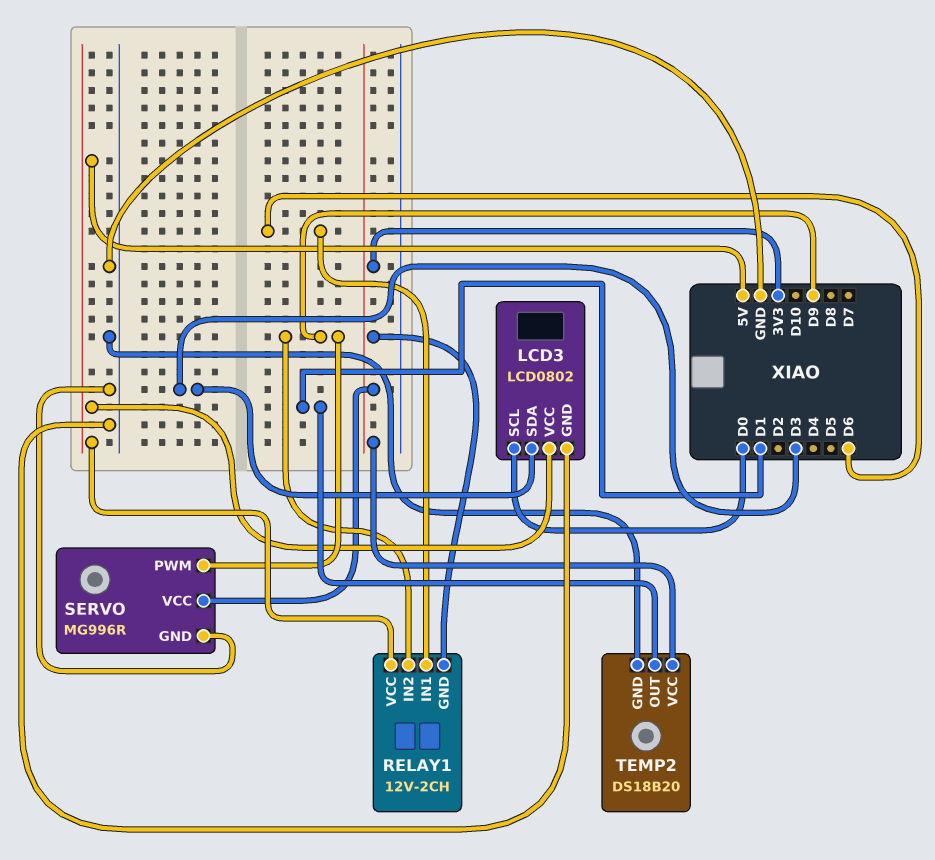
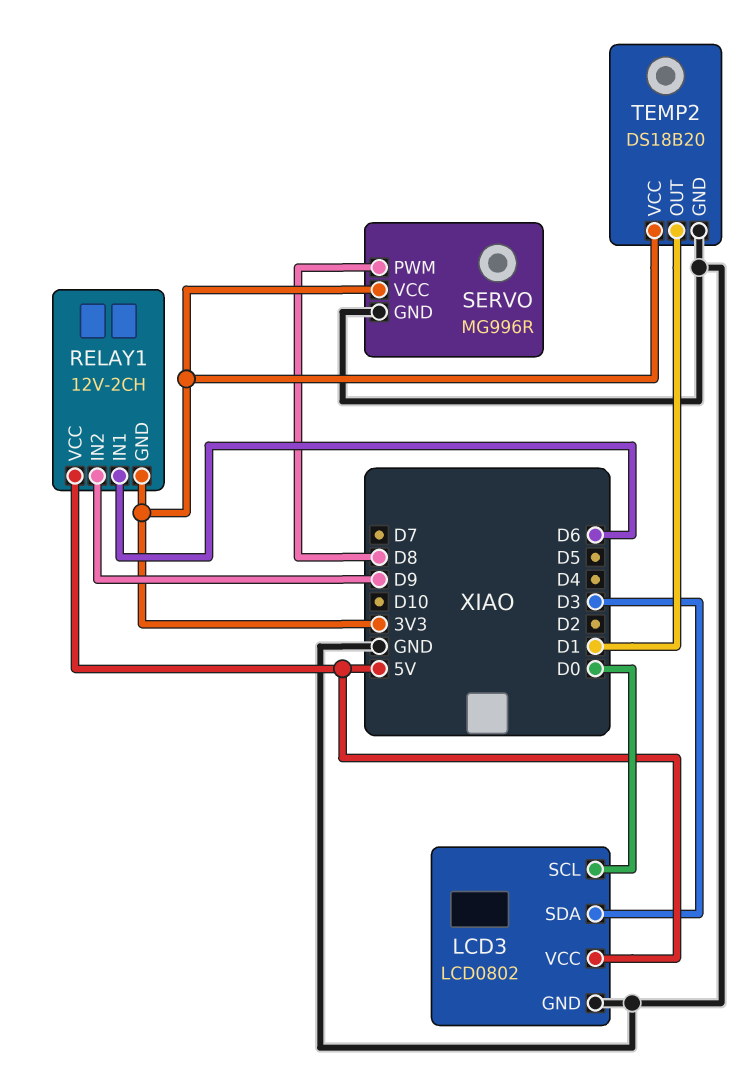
SERVO pin PWM: D9 -> D8

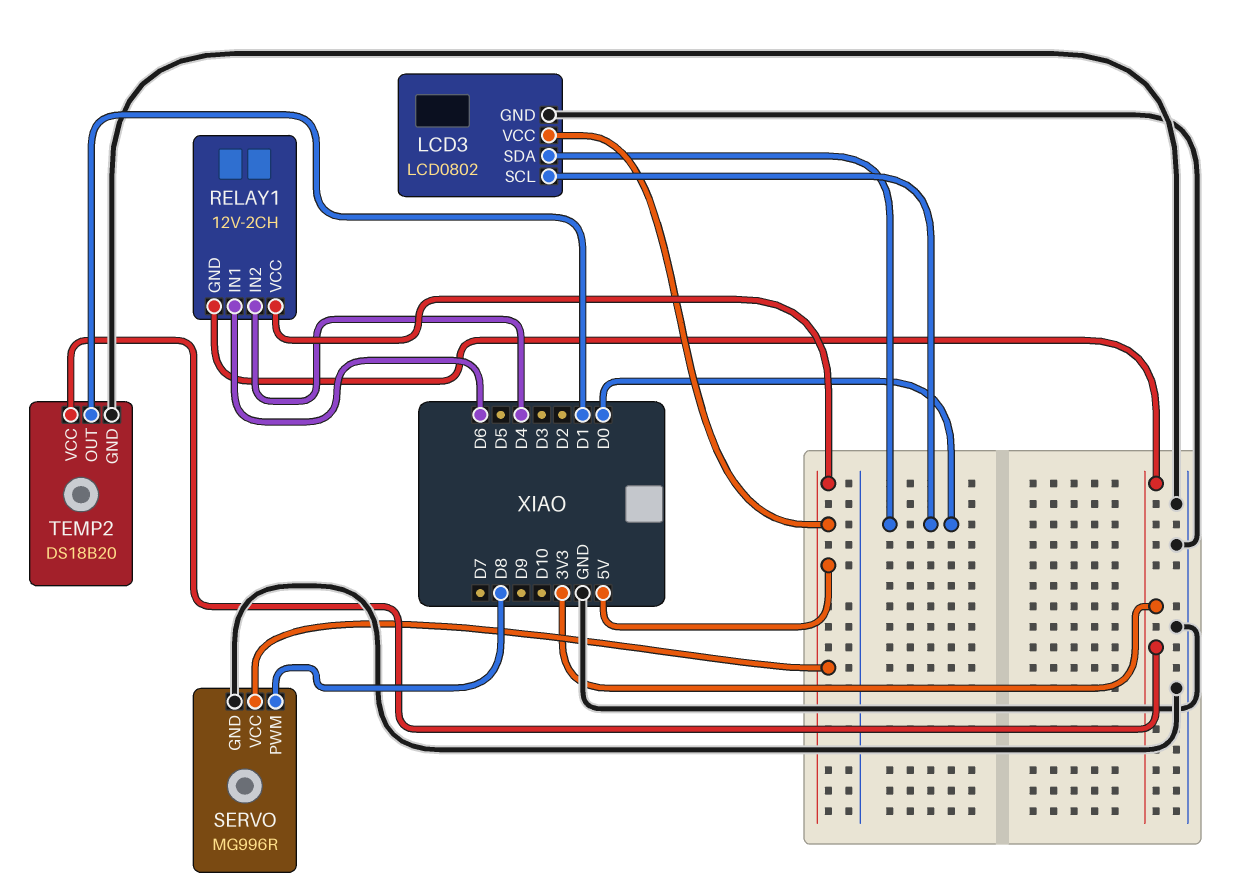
LCD3 pin SDA: D3 -> D0
RELAY1 pin IN2: D9 -> D4
SERVO pin VCC: 3V3 -> 5V

